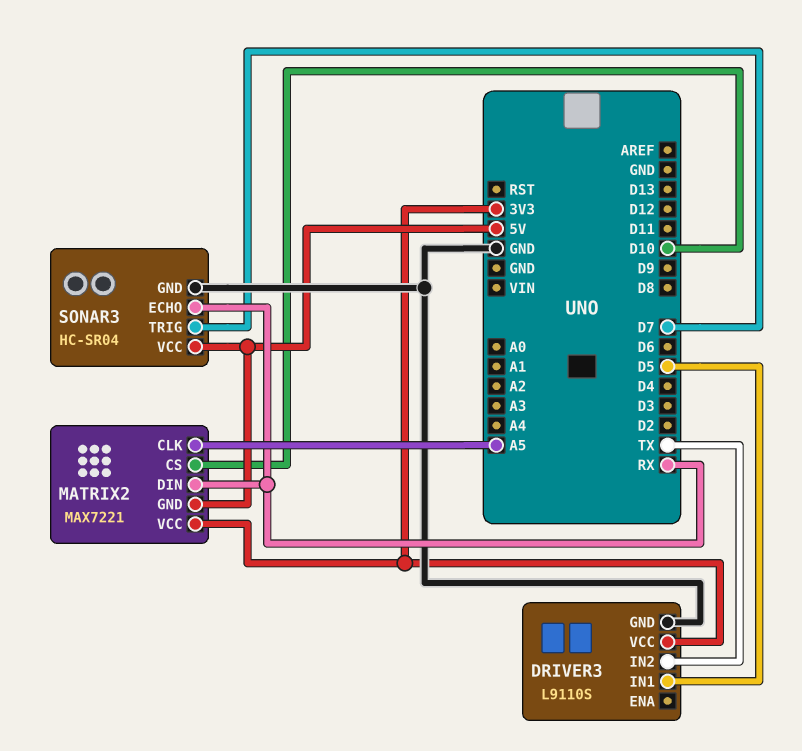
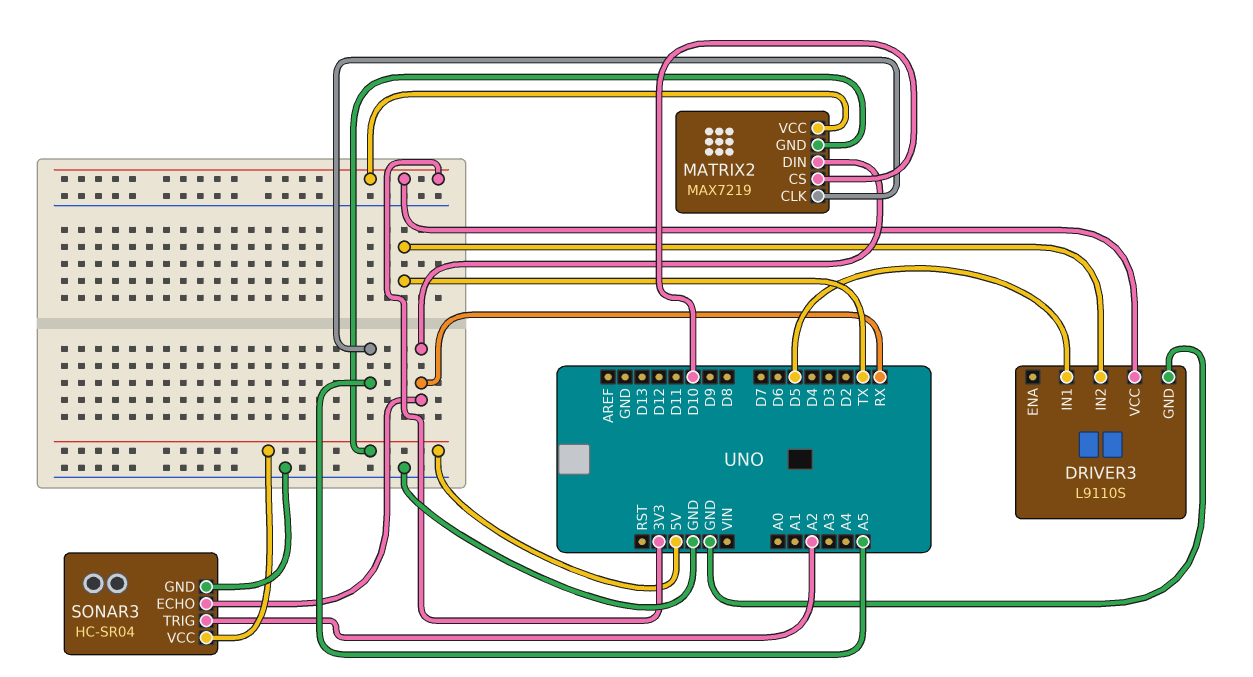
MATRIX2: MAX7221 -> MAX7219
SONAR3 pin TRIG: D7 -> A2

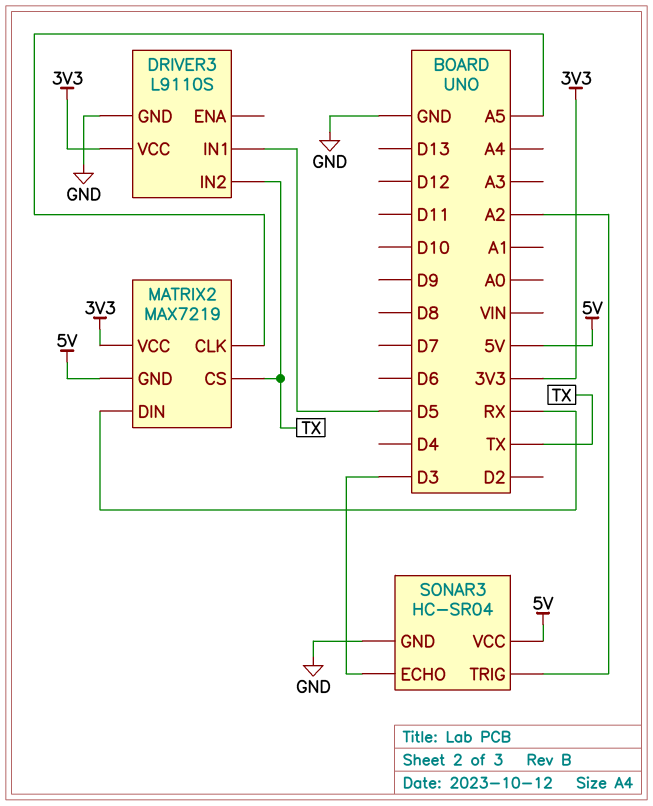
MATRIX2 pin CS: D10 -> TX
SONAR3 pin ECHO: RX -> D3

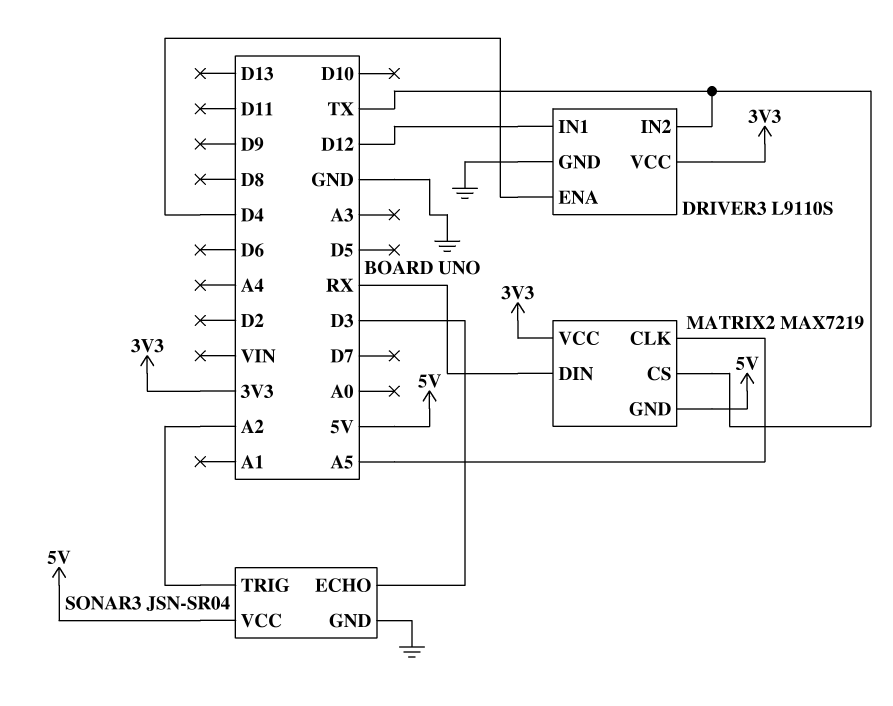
DRIVER3 pin ENA: none -> D4
DRIVER3 pin IN1: D5 -> D12
SONAR3: HC-SR04 -> JSN-SR04

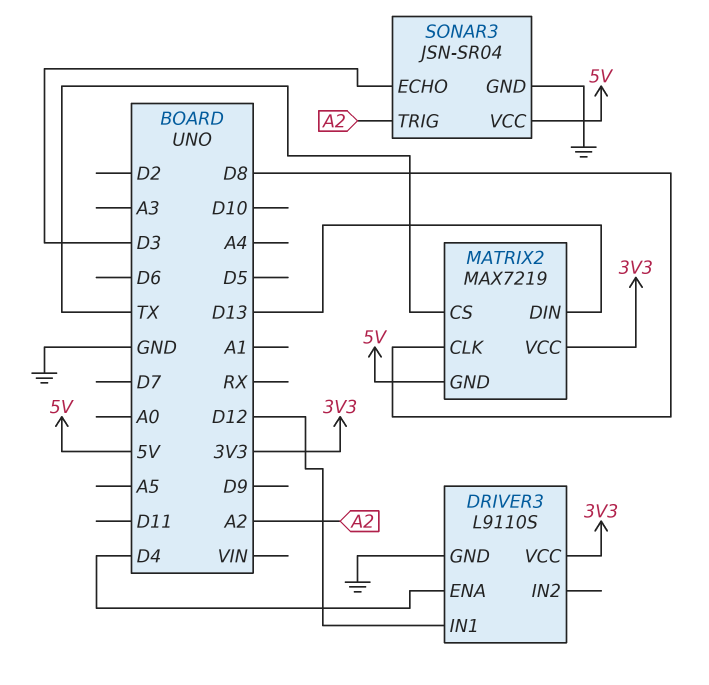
DRIVER3 pin IN2: TX -> none
MATRIX2 pin CLK: A5 -> D8
MATRIX2 pin DIN: RX -> D13

